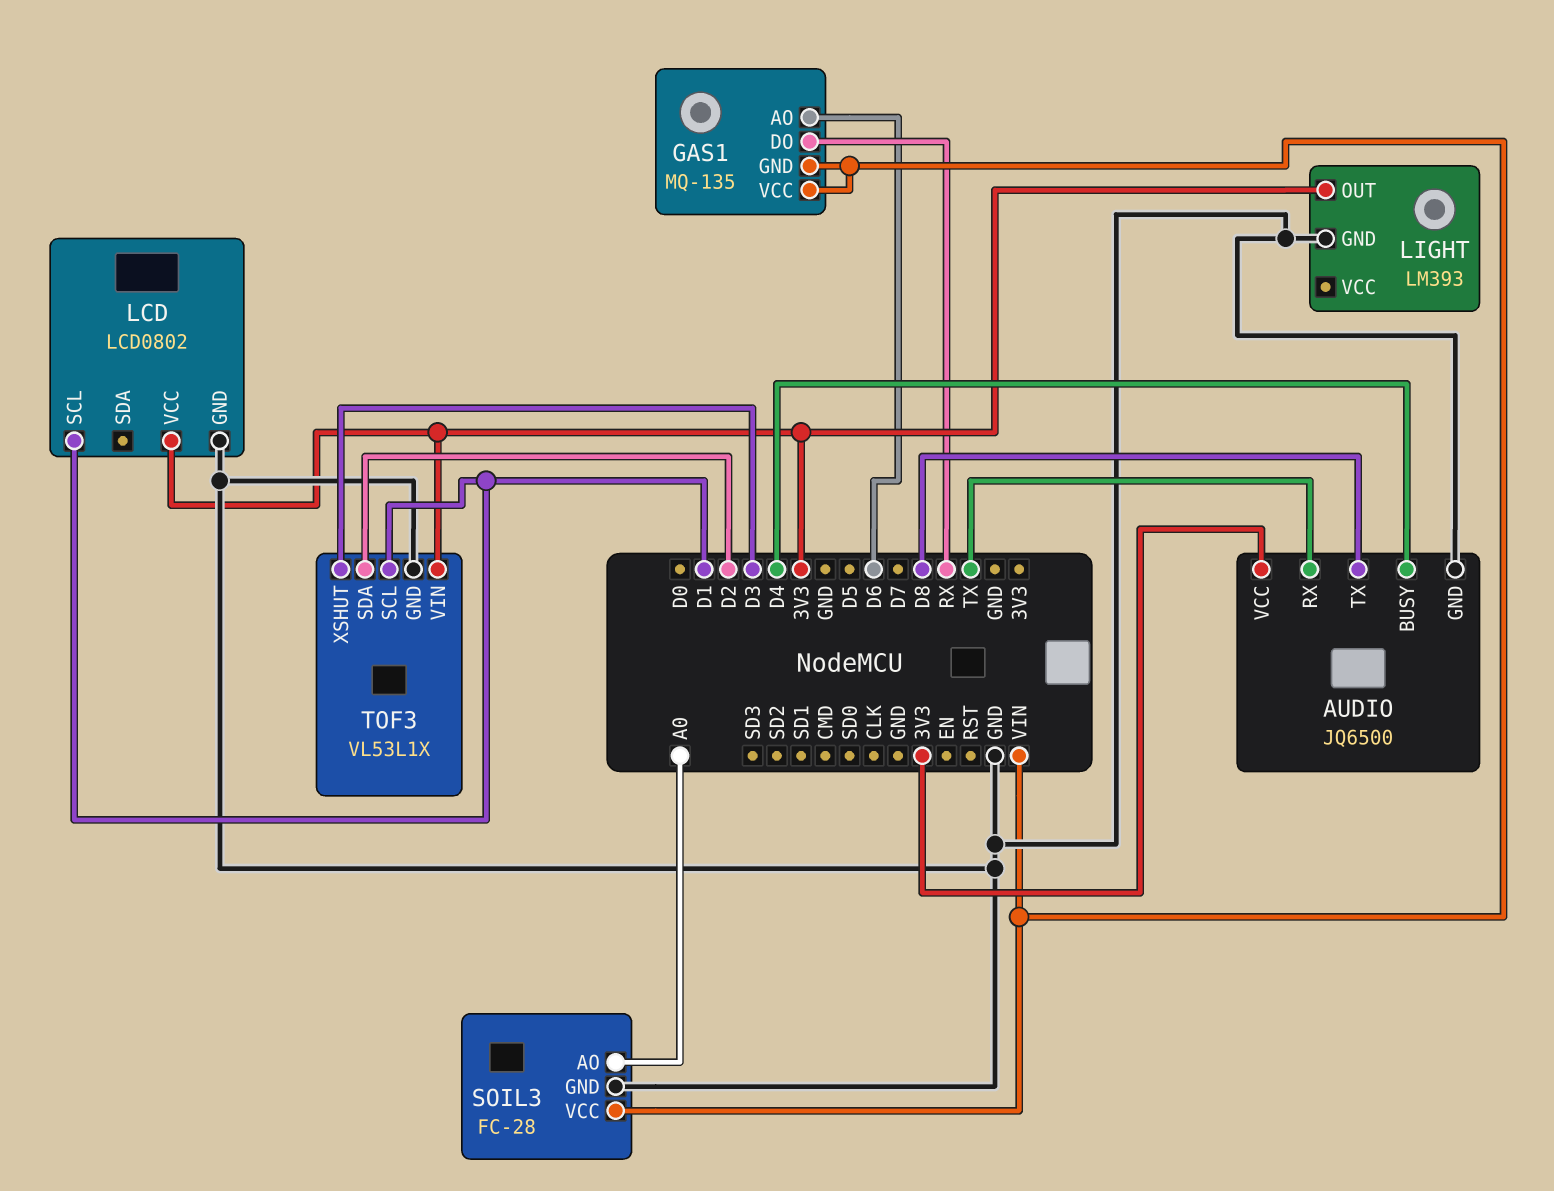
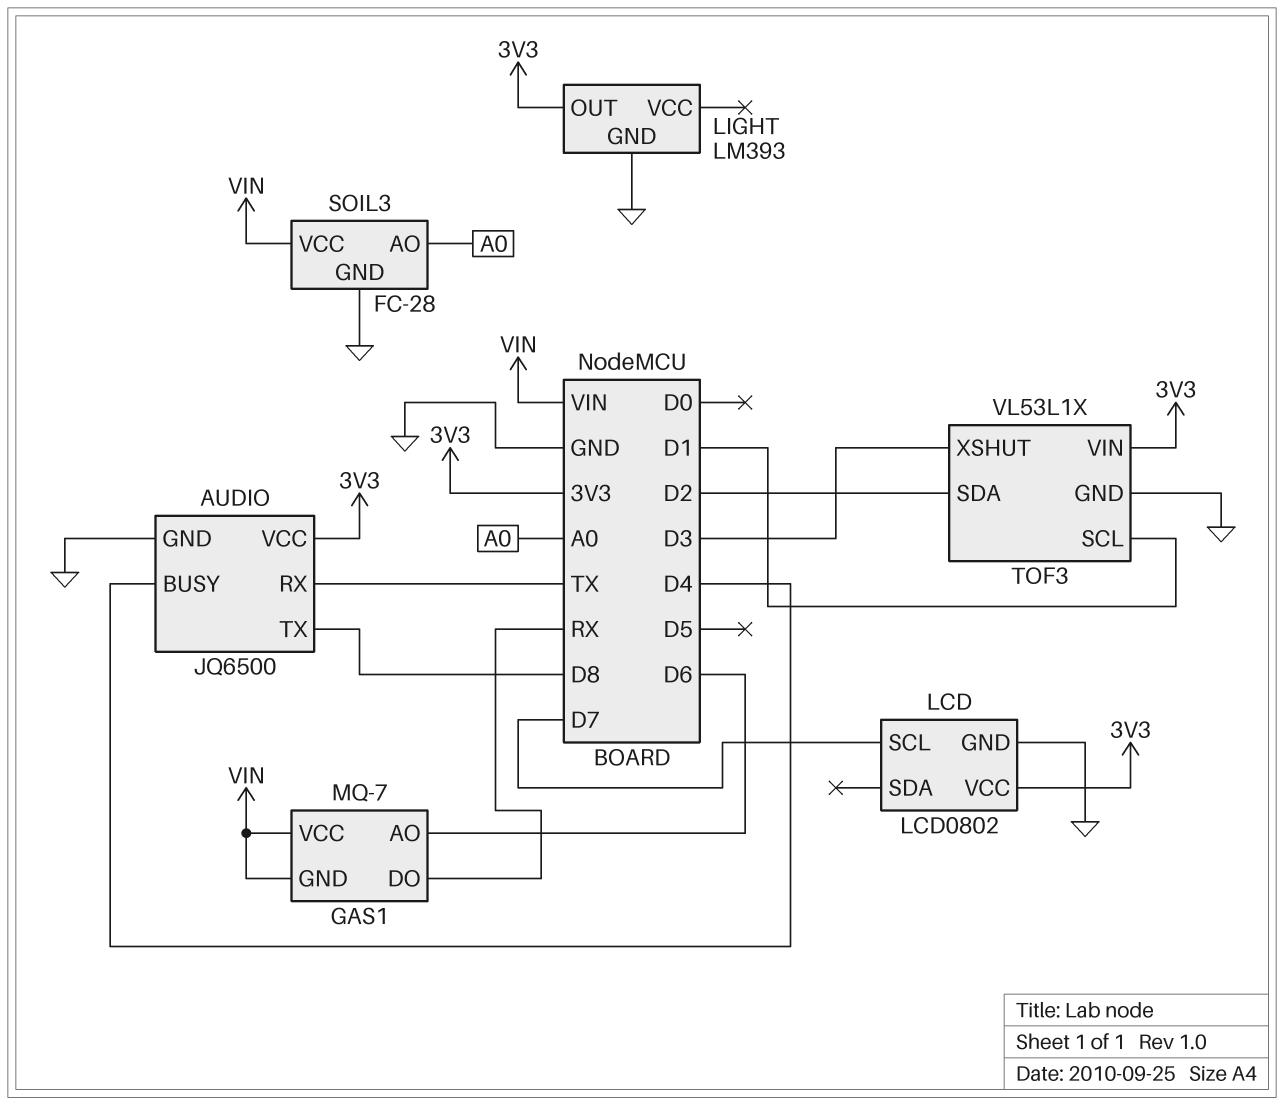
GAS1: MQ-135 -> MQ-7
LCD pin SCL: D1 -> D7

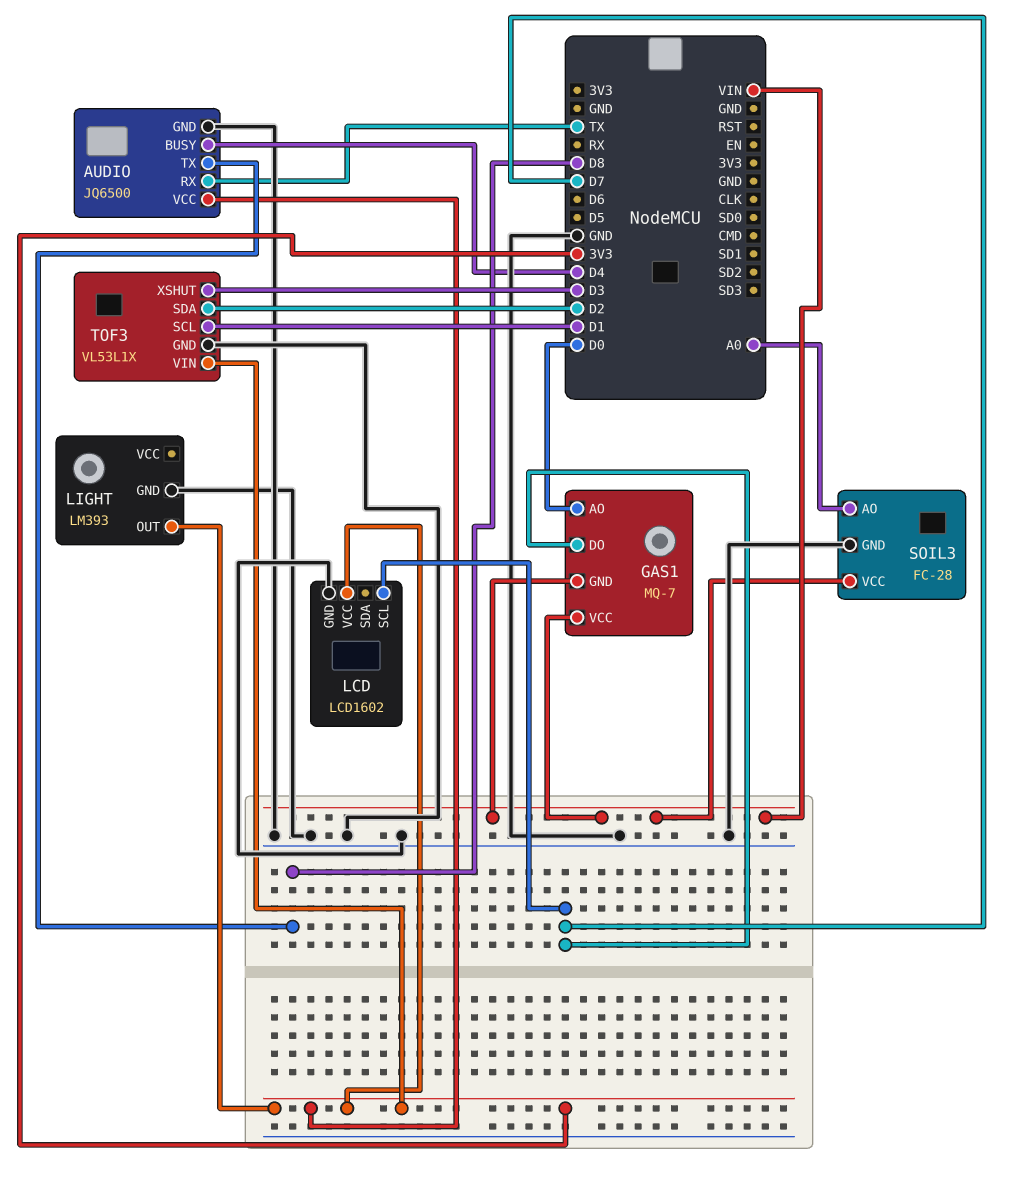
GAS1 pin AO: D6 -> D0
GAS1 pin DO: RX -> D7
LCD: LCD0802 -> LCD1602

